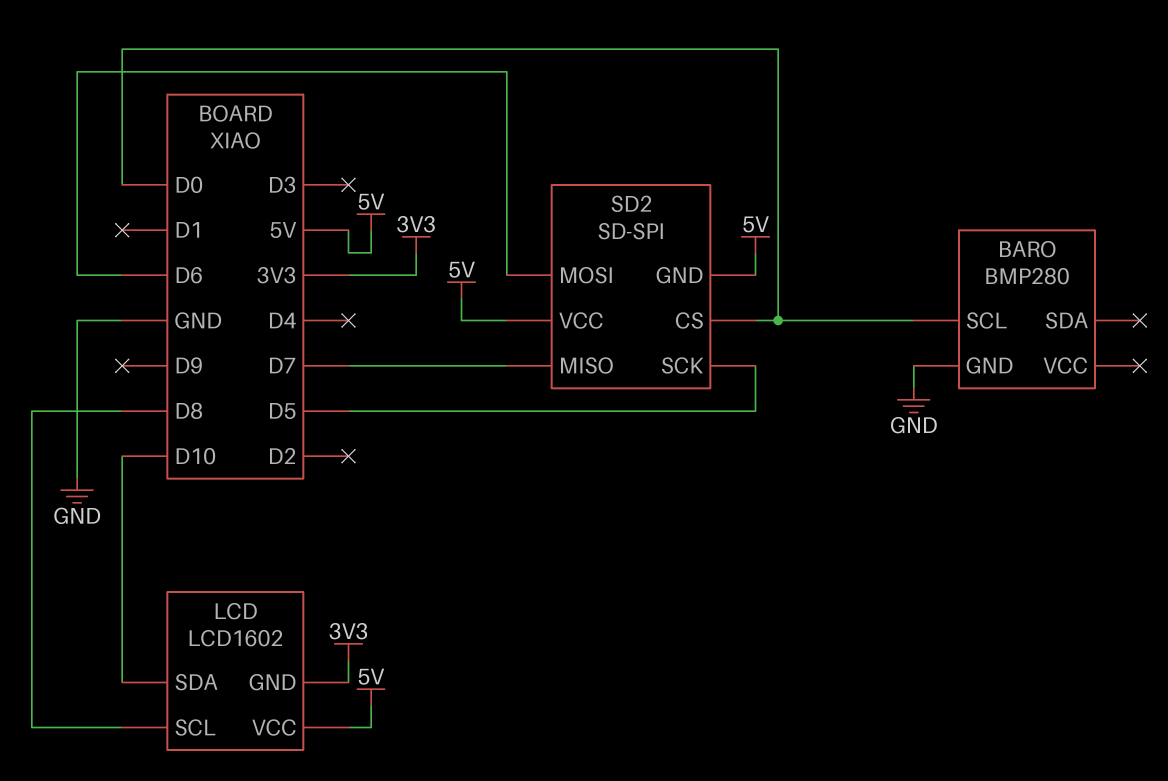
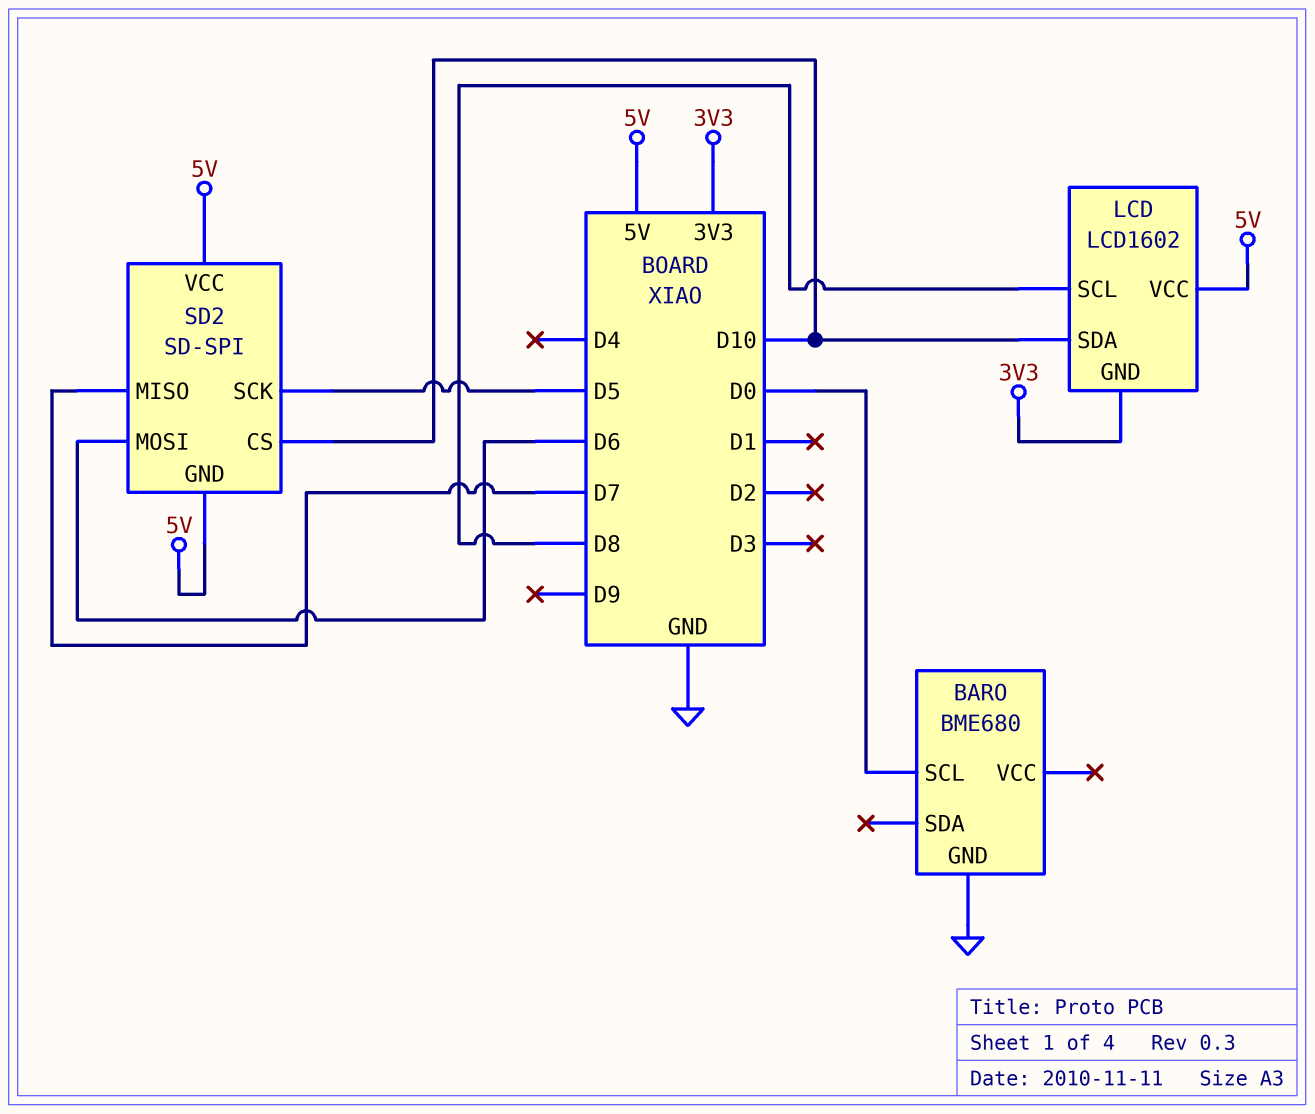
BARO: BMP280 -> BME680
SD2 pin CS: D0 -> D10

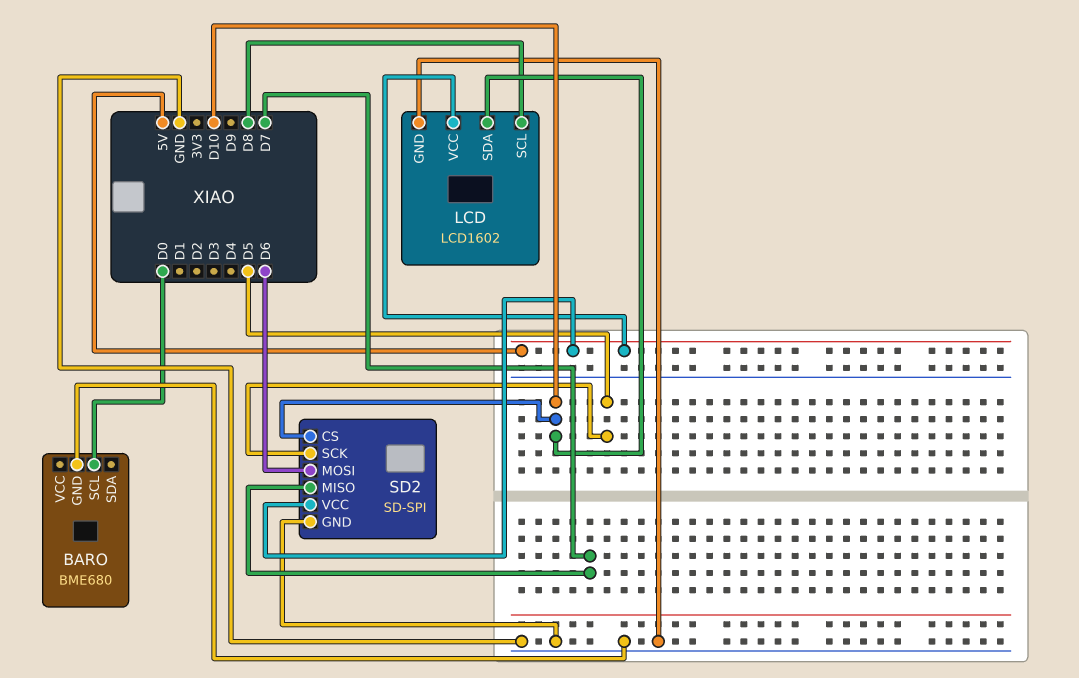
LCD pin GND: 3V3 -> GND
SD2 pin GND: 5V -> GND

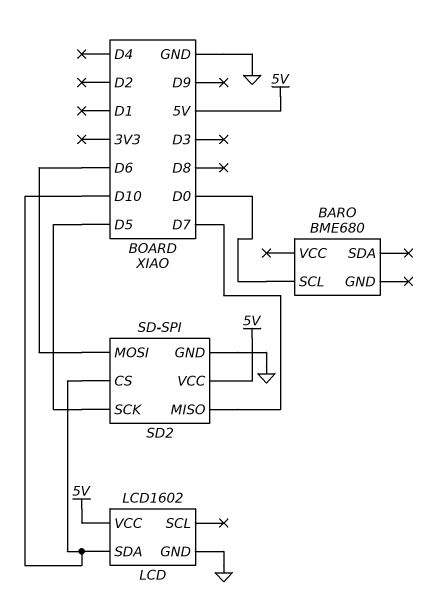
BARO pin GND: GND -> none
LCD pin SCL: D8 -> none

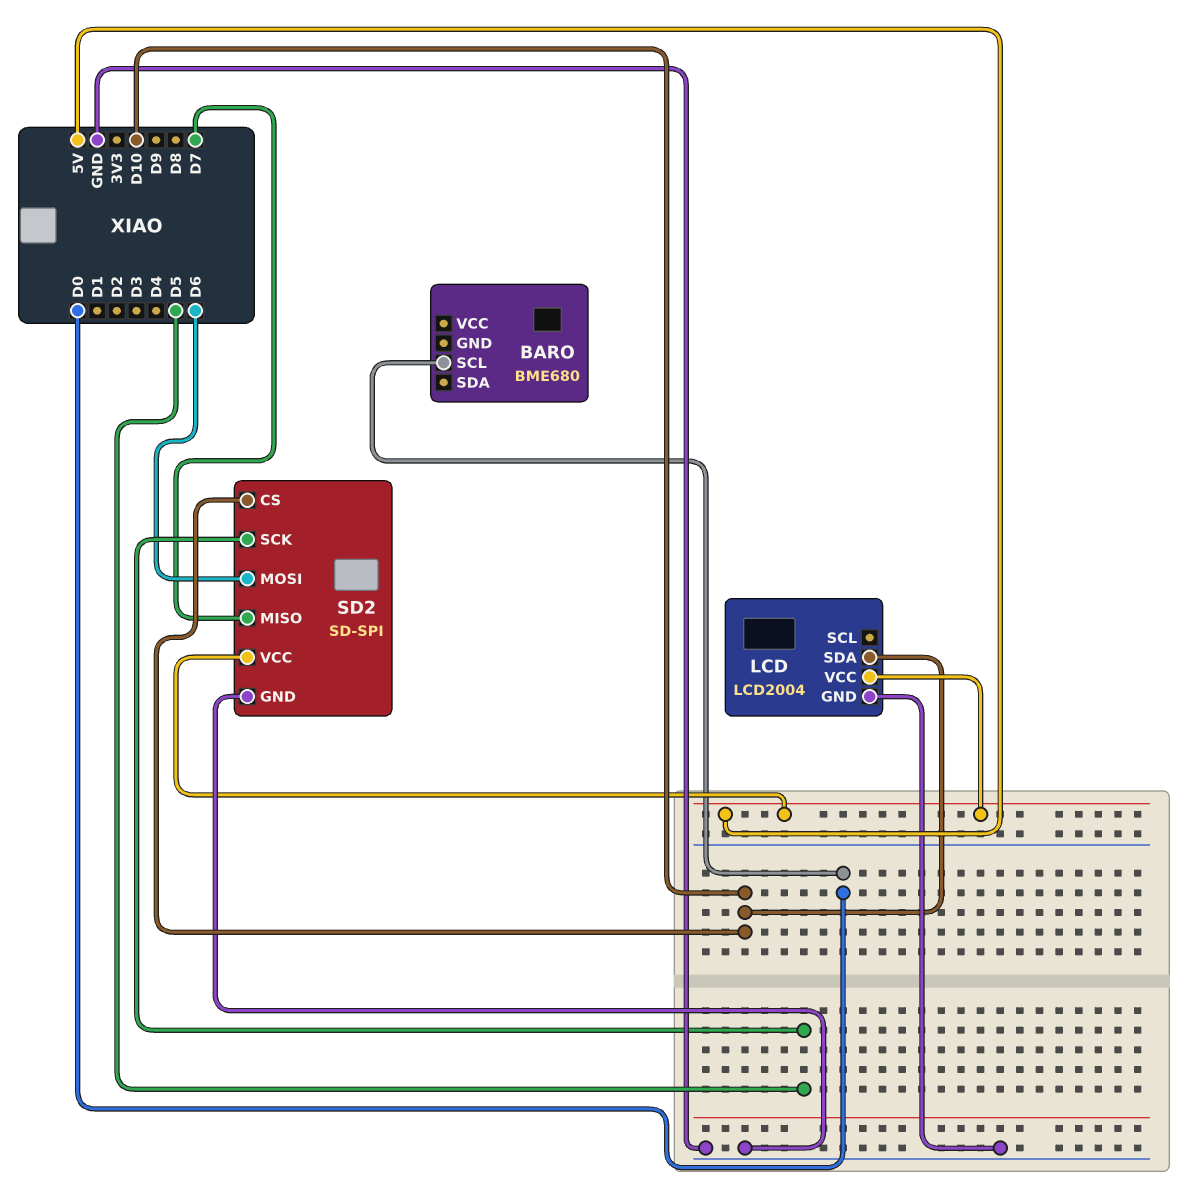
LCD: LCD1602 -> LCD2004

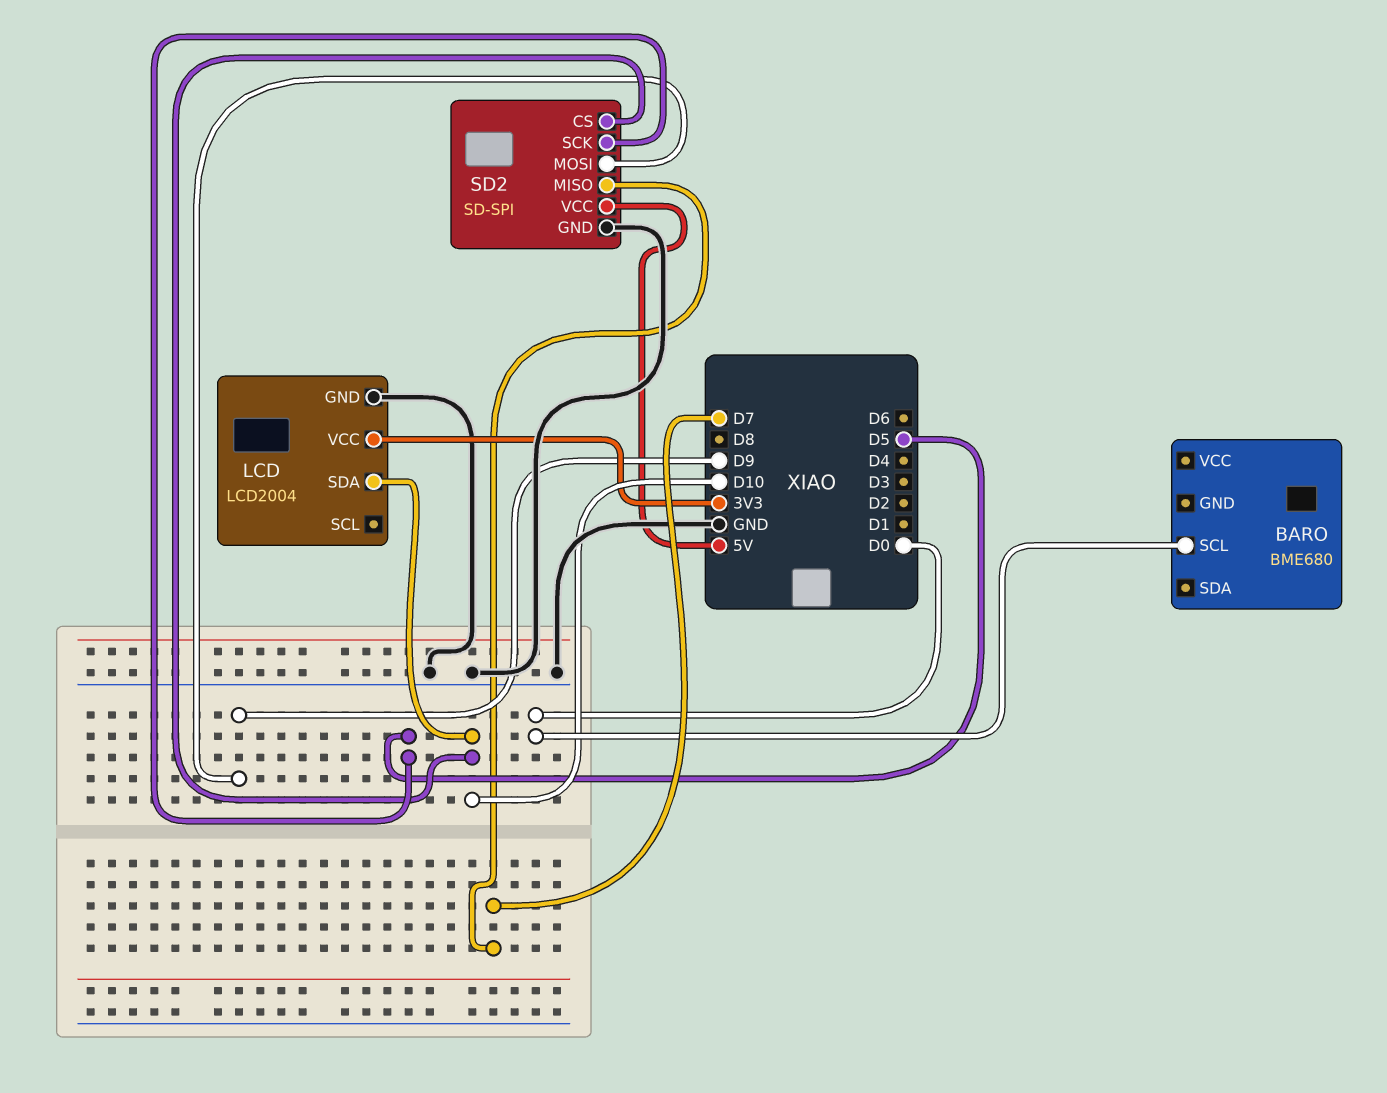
LCD pin VCC: 5V -> 3V3
SD2 pin MOSI: D6 -> D9

